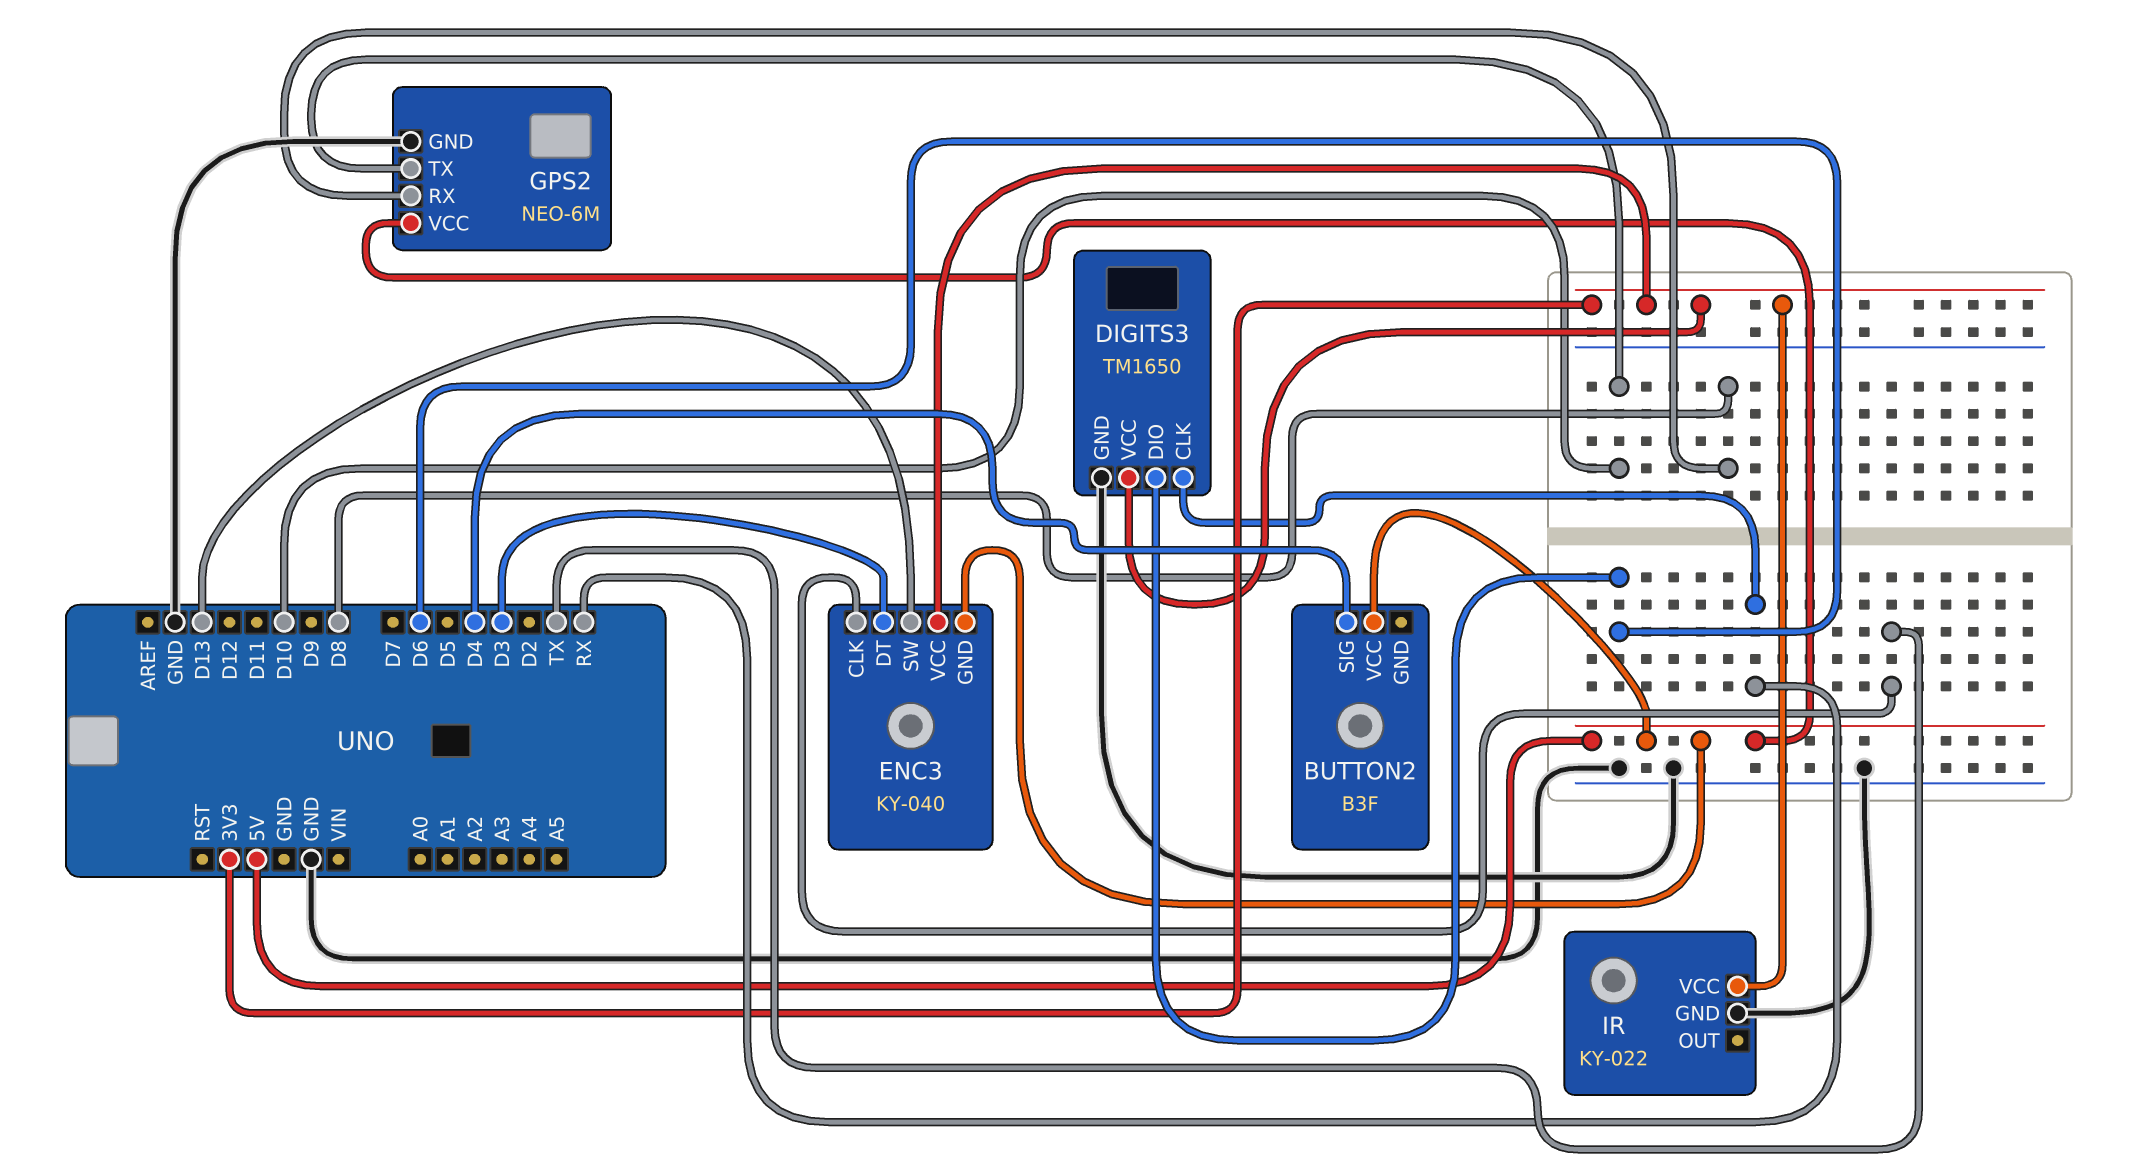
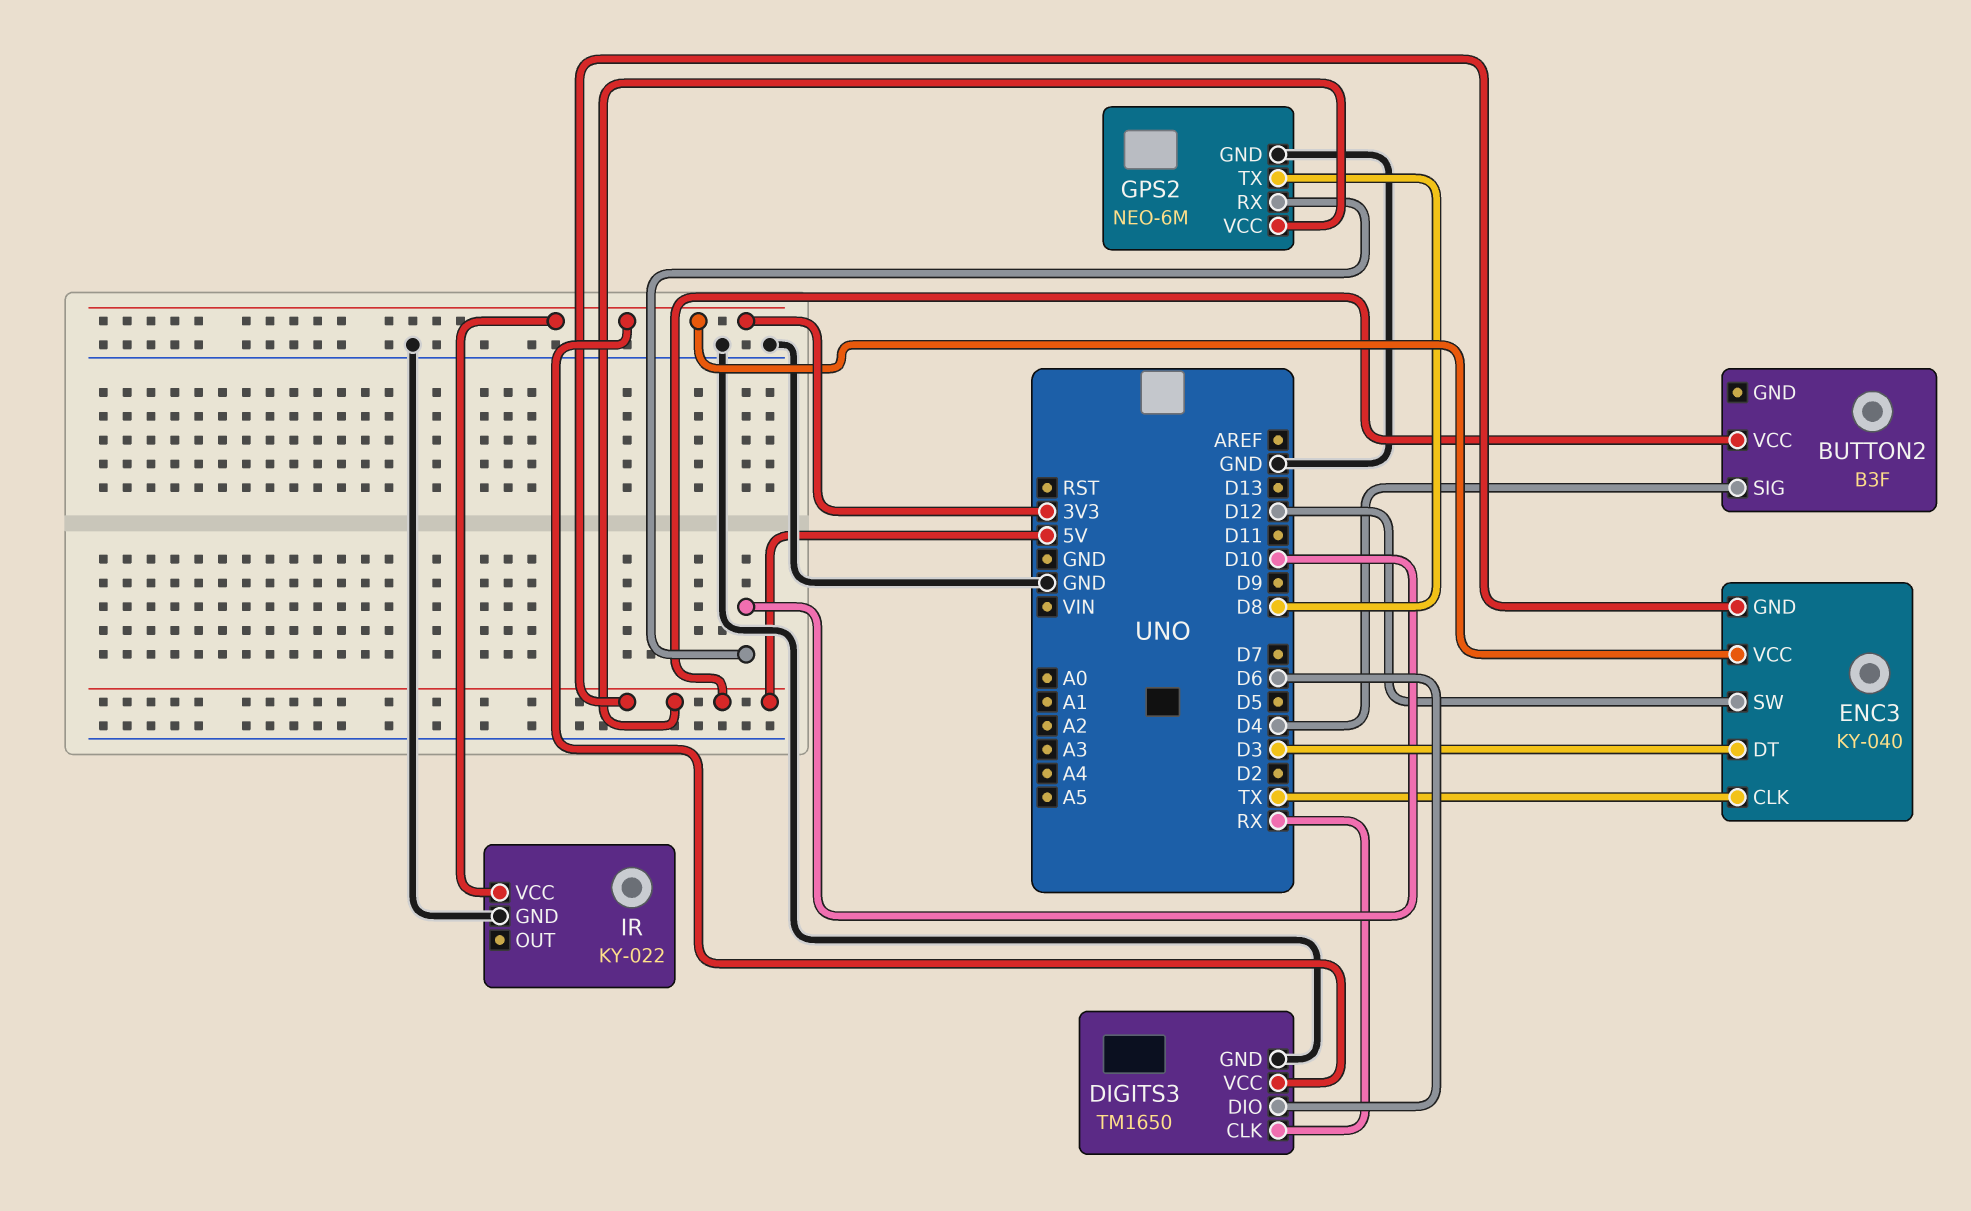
ENC3 pin SW: D13 -> D12
GPS2 pin RX: D8 -> D10
GPS2 pin TX: D10 -> D8

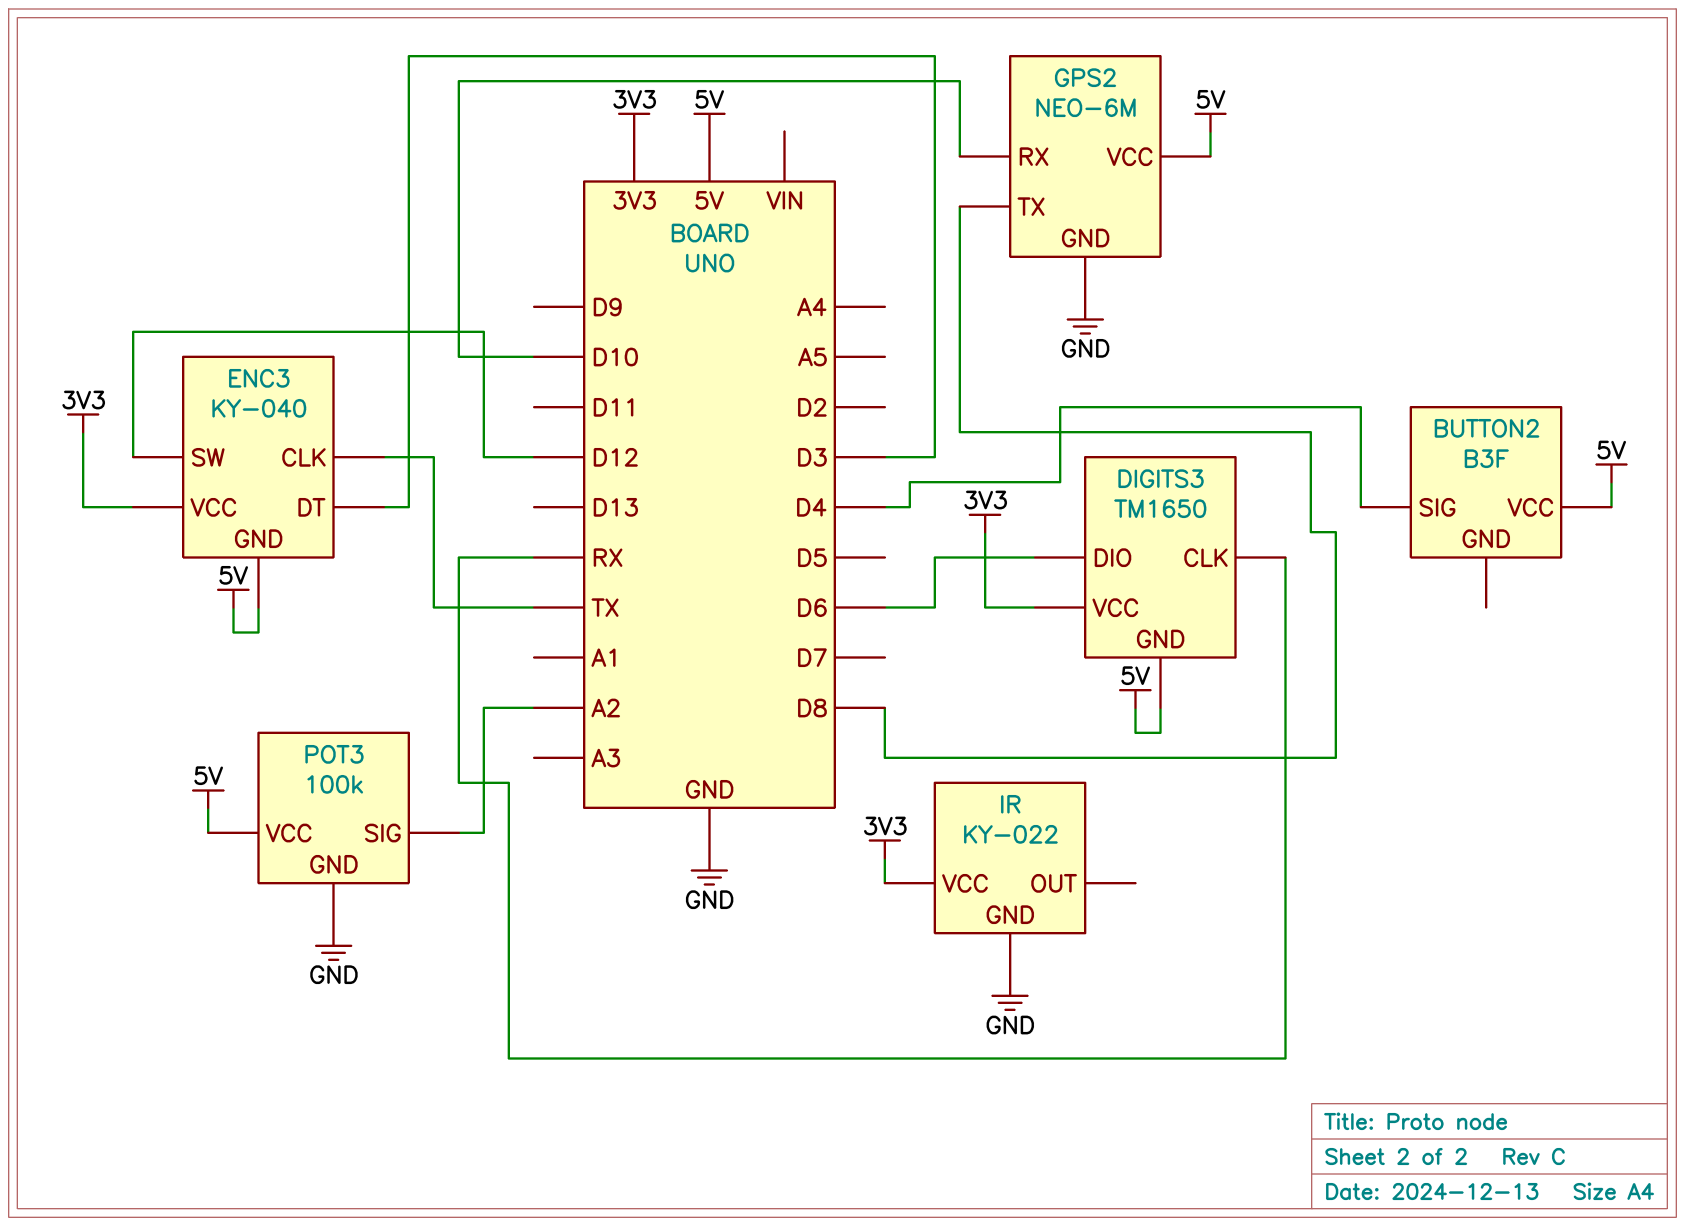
DIGITS3 pin GND: GND -> 5V
POT3: none -> 100k
POT3 pin GND: none -> GND
POT3 pin SIG: none -> A2
POT3 pin VCC: none -> 5V

